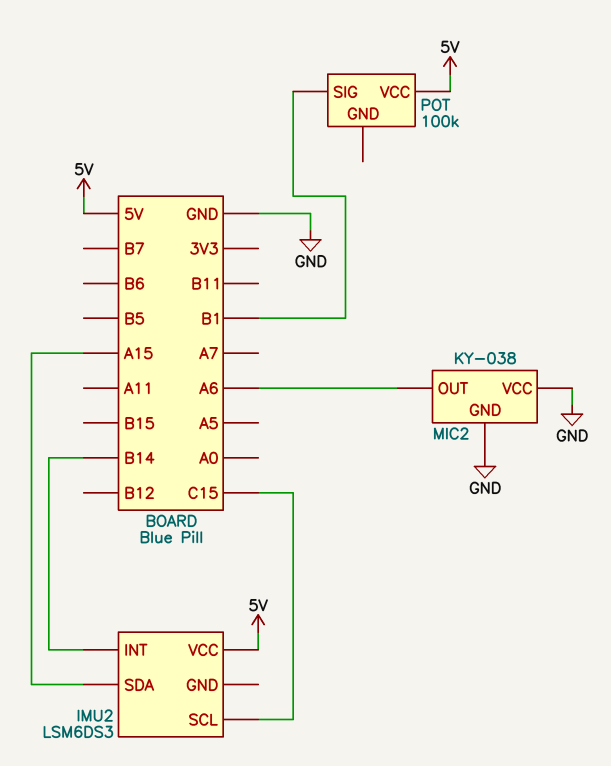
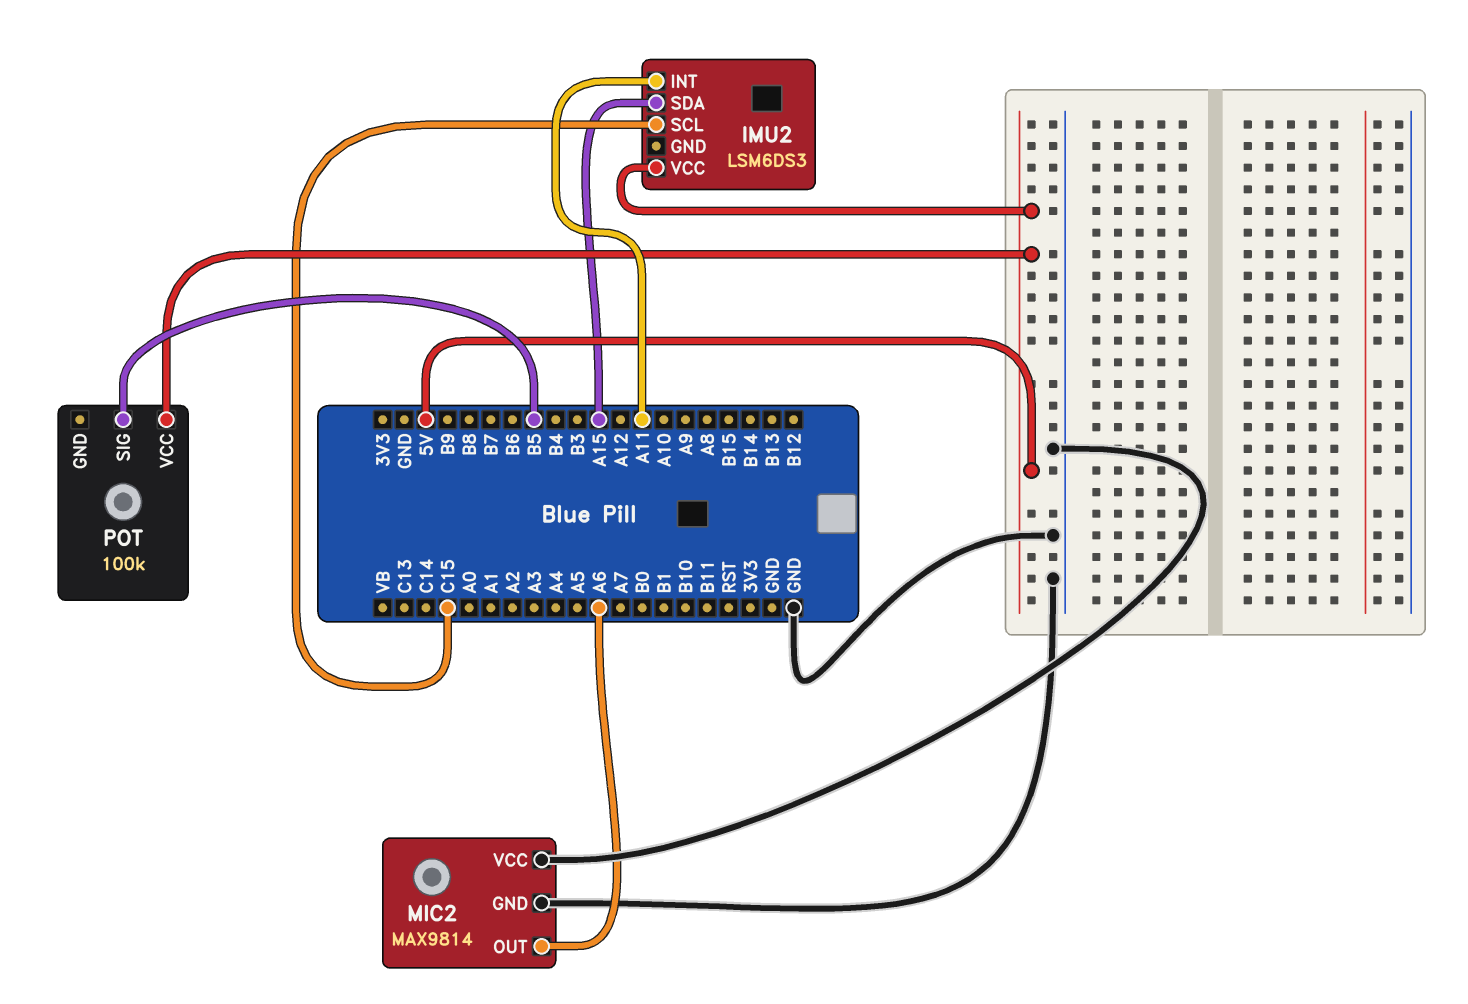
IMU2 pin INT: B14 -> A11
MIC2: KY-038 -> MAX9814
POT pin SIG: B1 -> B5

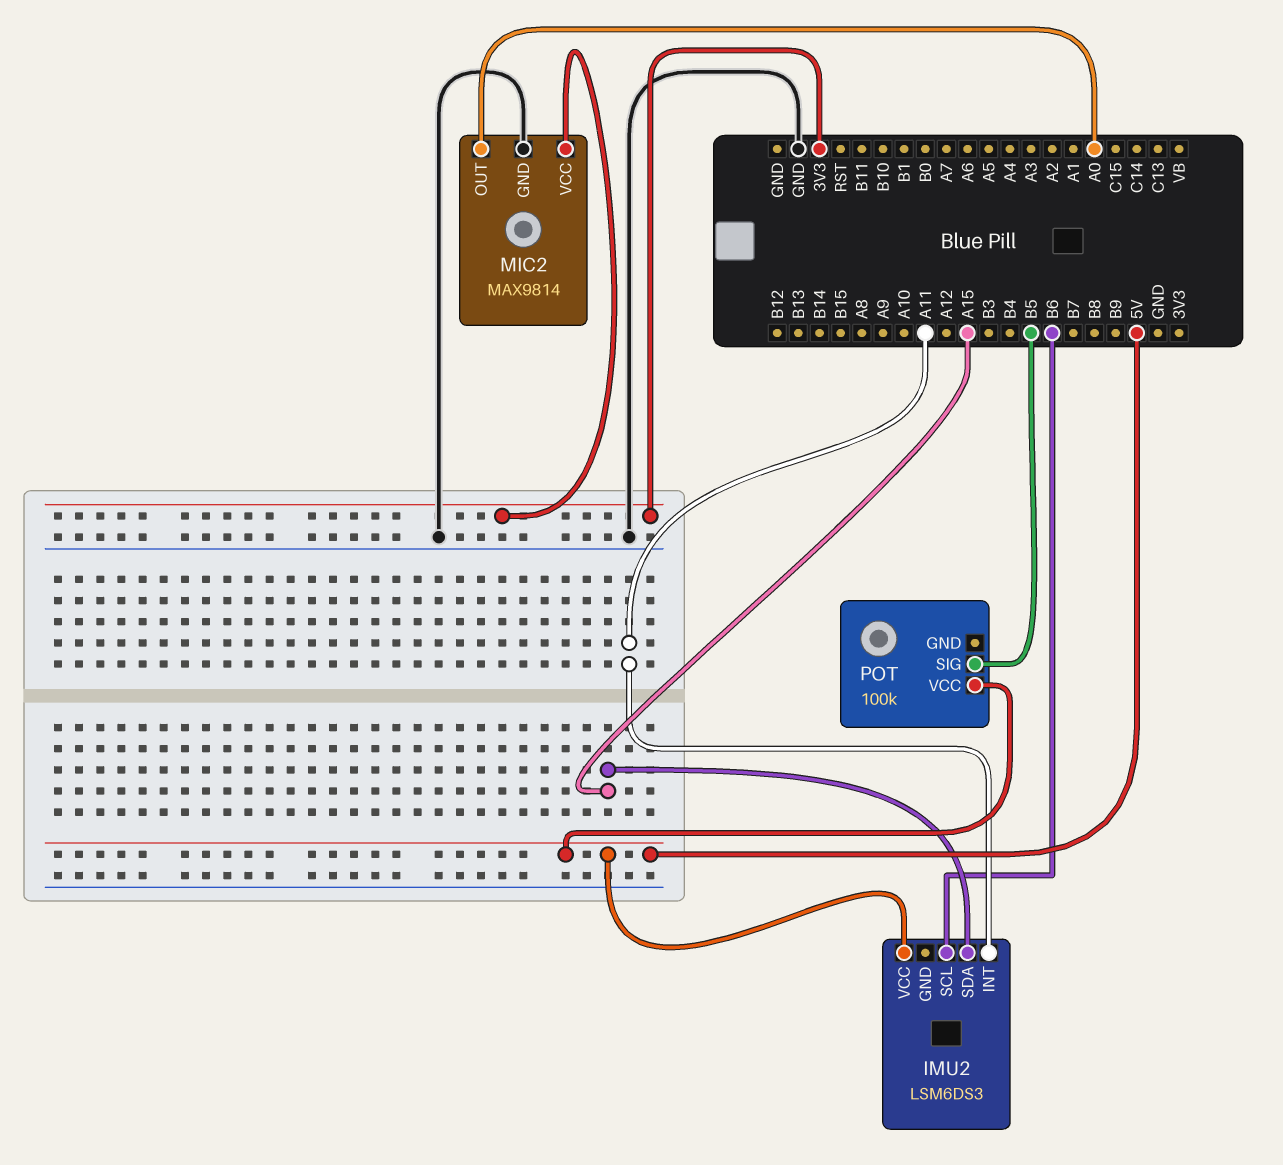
IMU2 pin SCL: C15 -> B6
MIC2 pin OUT: A6 -> A0
MIC2 pin VCC: GND -> 3V3

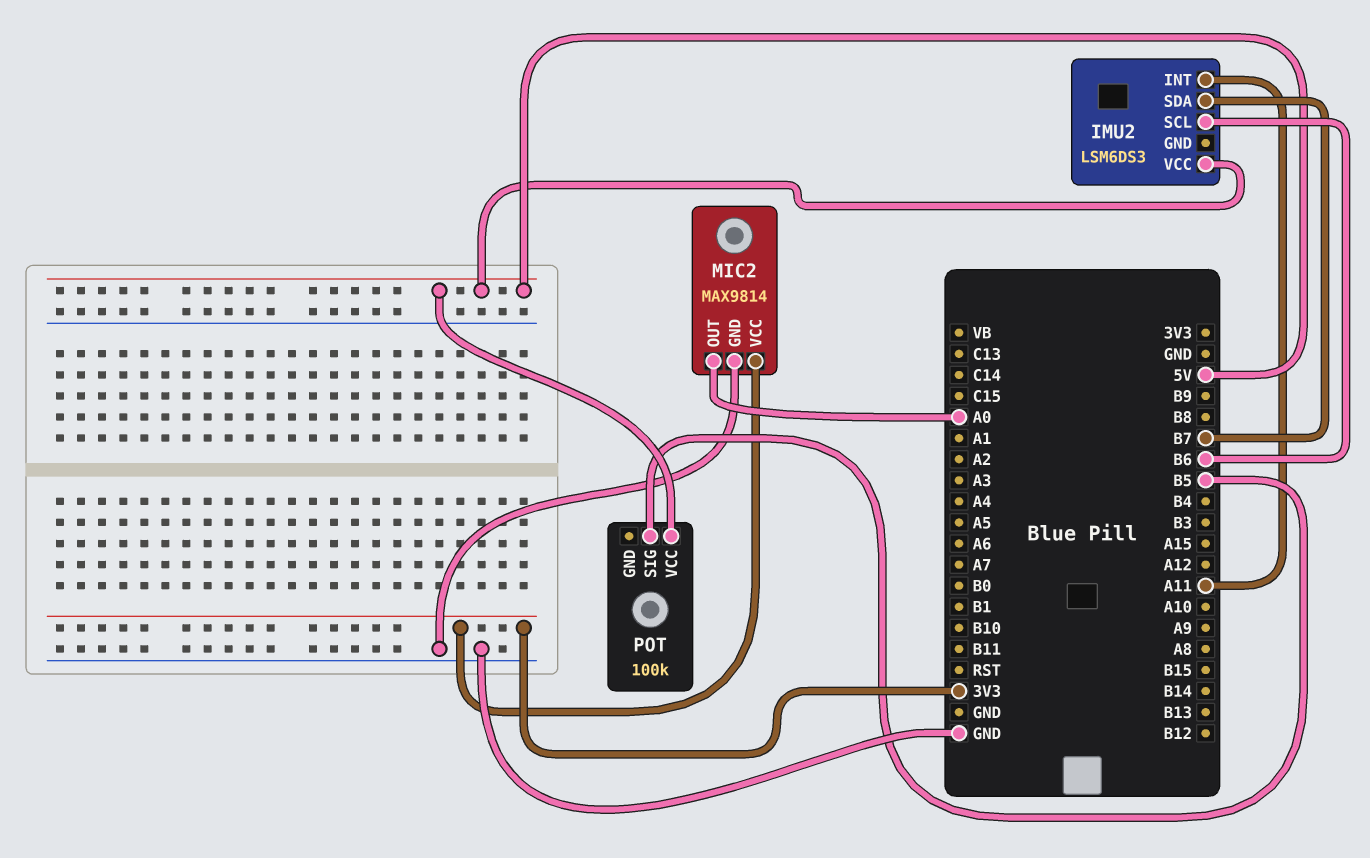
IMU2 pin SDA: A15 -> B7

